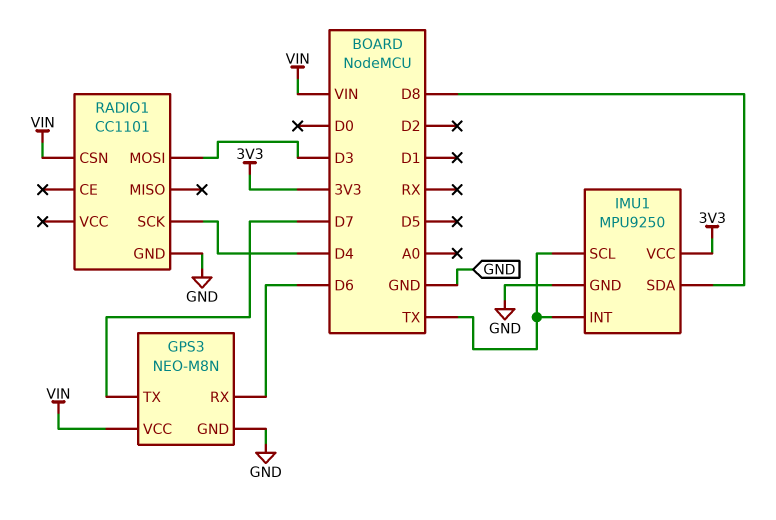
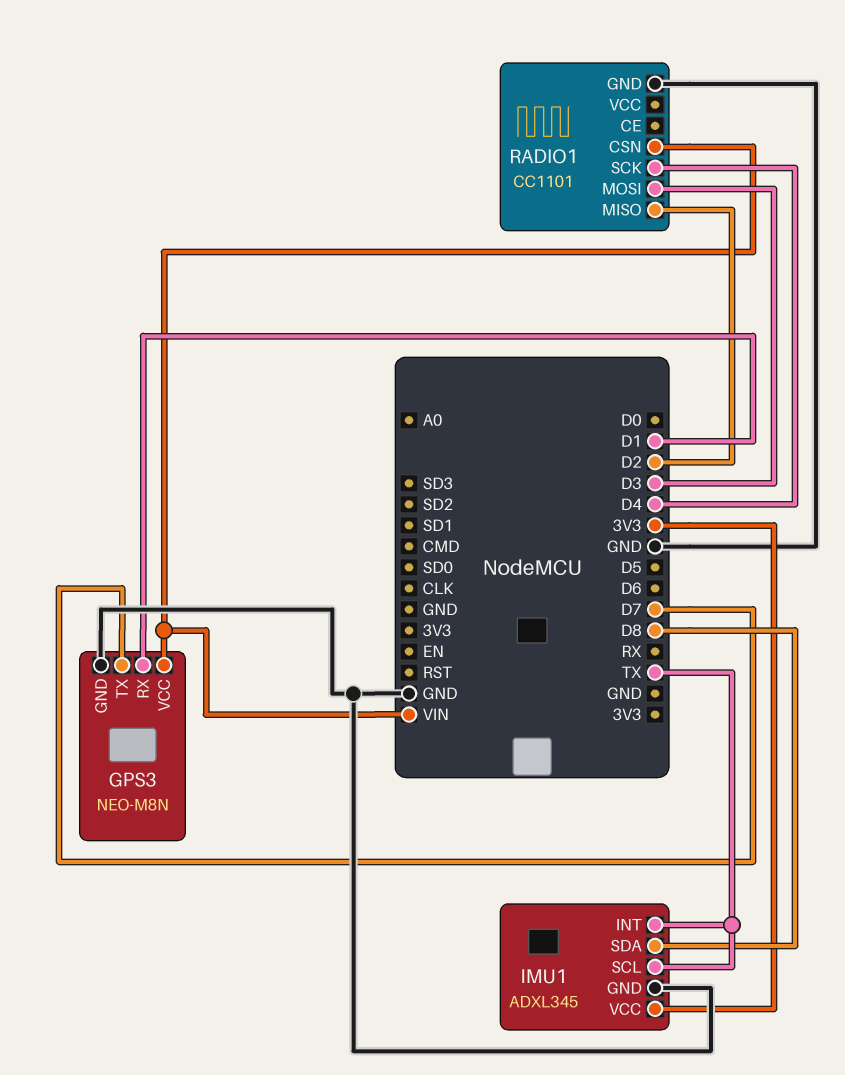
GPS3 pin RX: D6 -> D1
IMU1: MPU9250 -> ADXL345
RADIO1 pin MISO: none -> D2

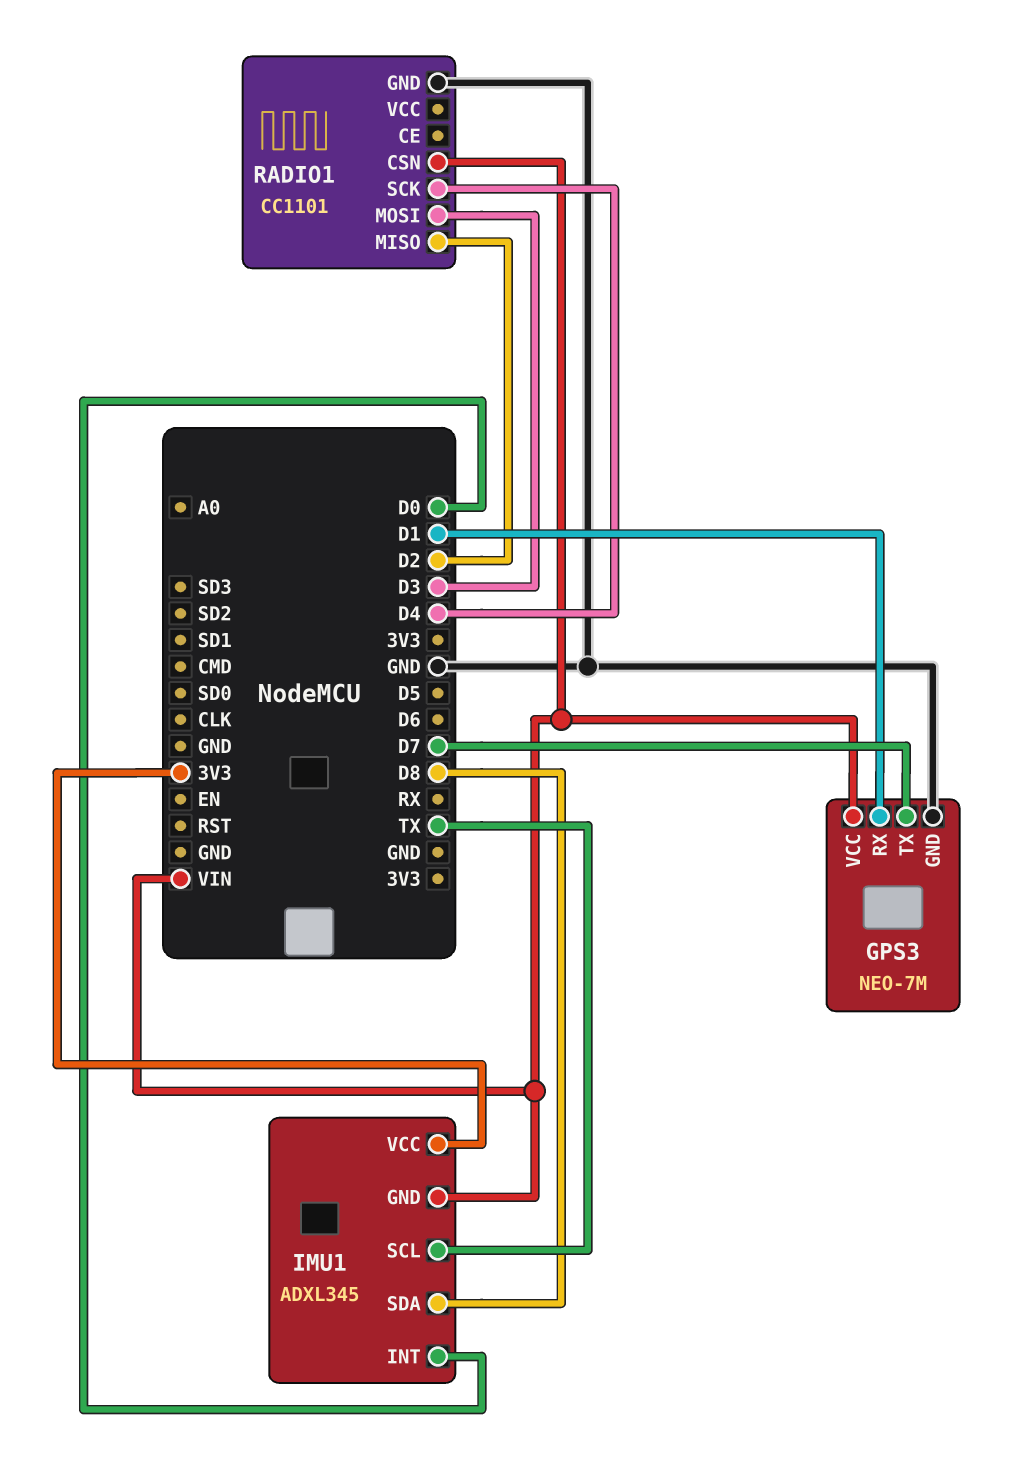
GPS3: NEO-M8N -> NEO-7M
IMU1 pin GND: GND -> VIN
IMU1 pin INT: TX -> D0

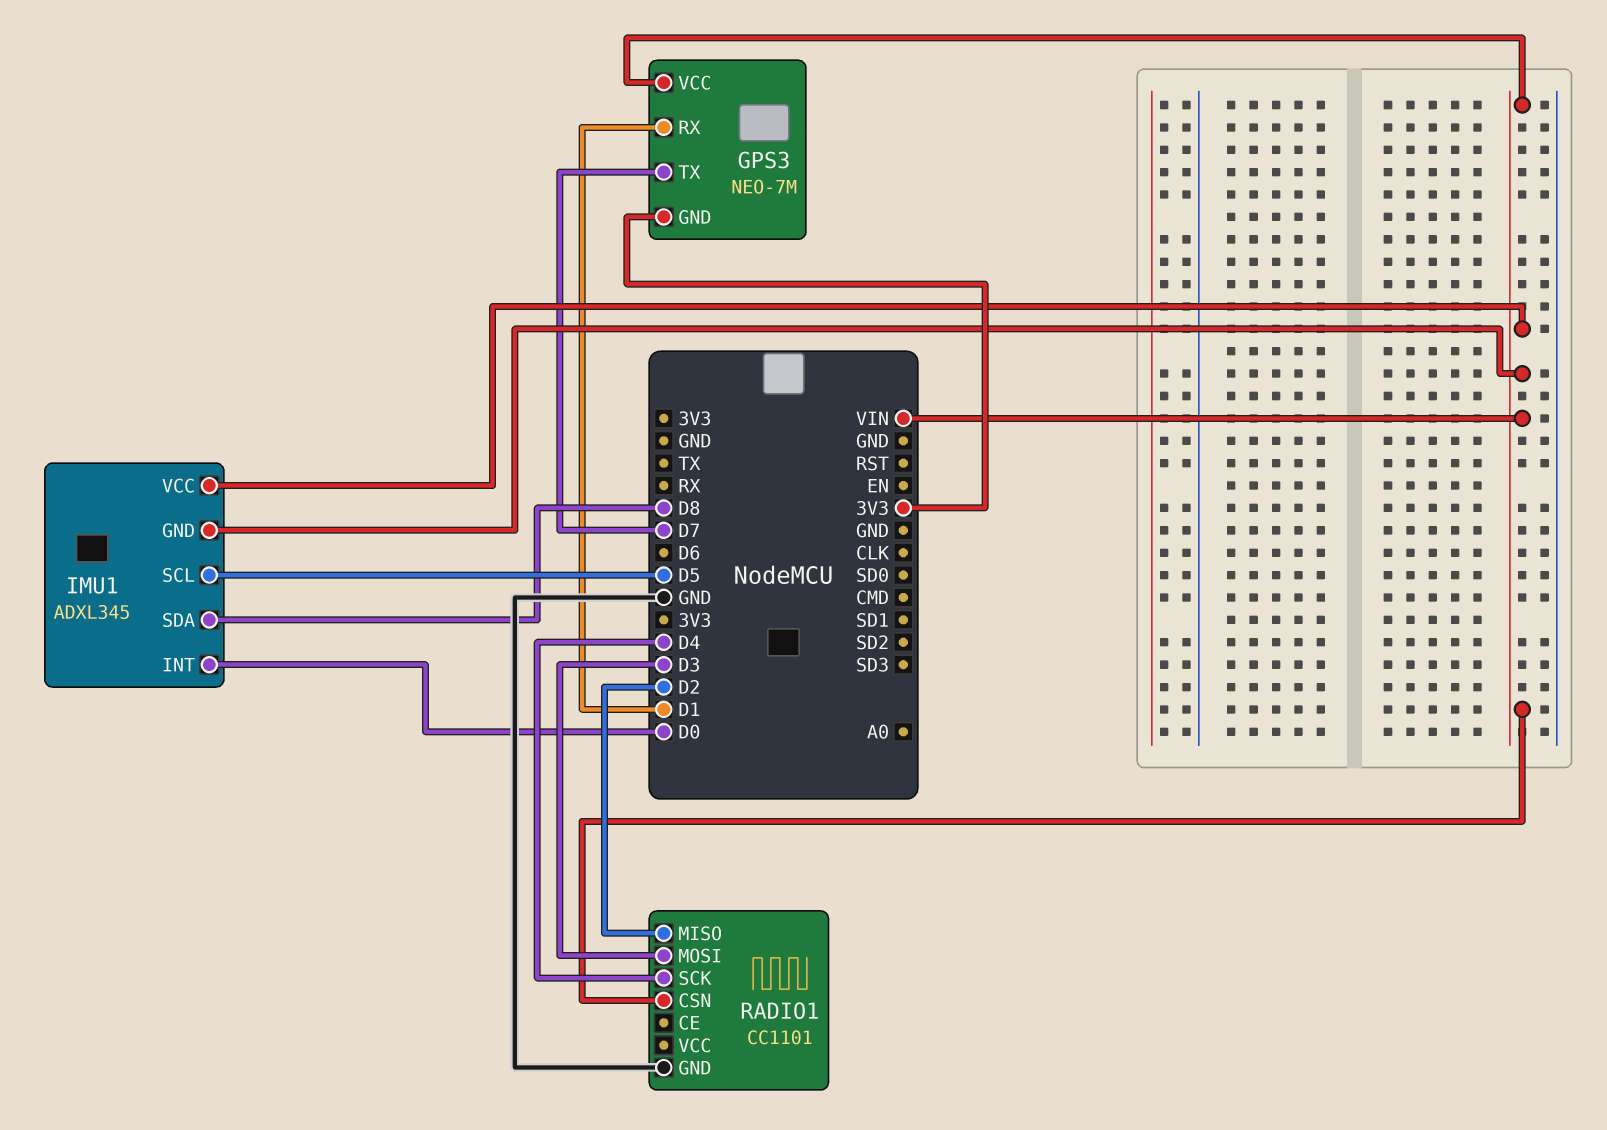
GPS3 pin GND: GND -> 3V3
IMU1 pin SCL: TX -> D5
IMU1 pin VCC: 3V3 -> VIN

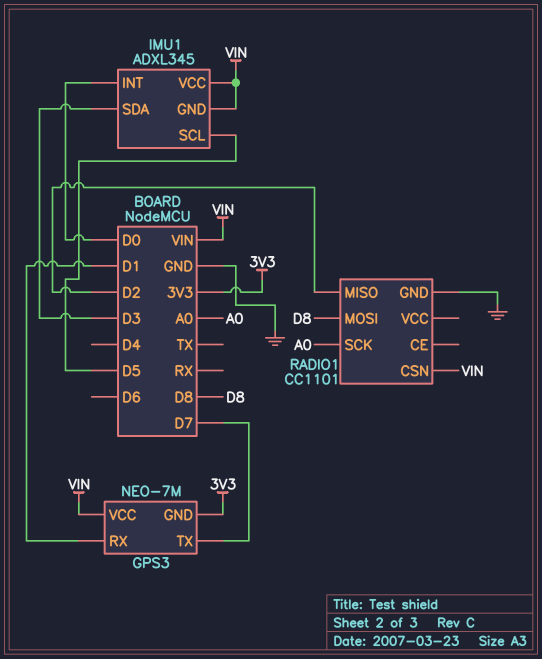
IMU1 pin SDA: D8 -> D3
RADIO1 pin MOSI: D3 -> D8
RADIO1 pin SCK: D4 -> A0

